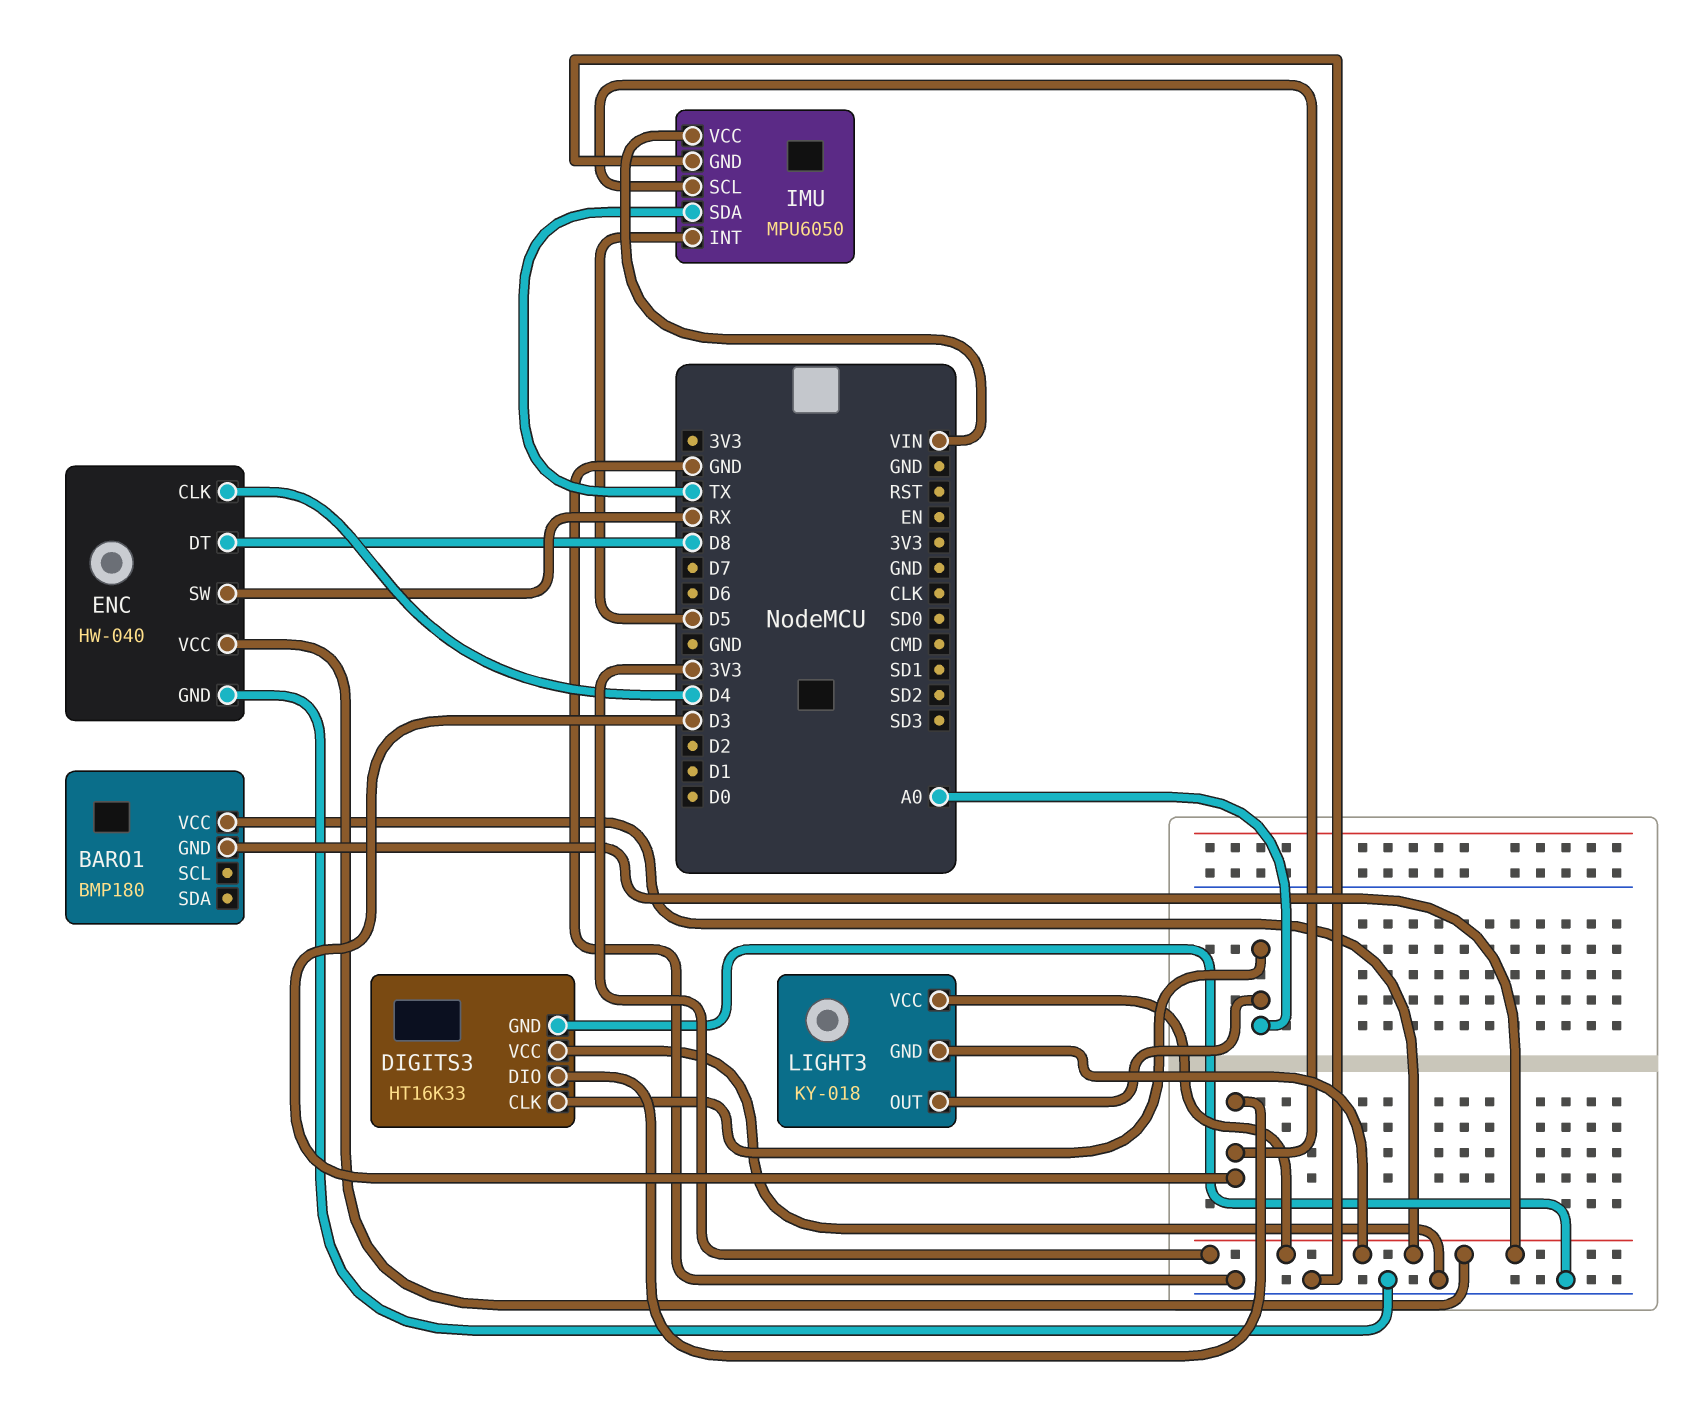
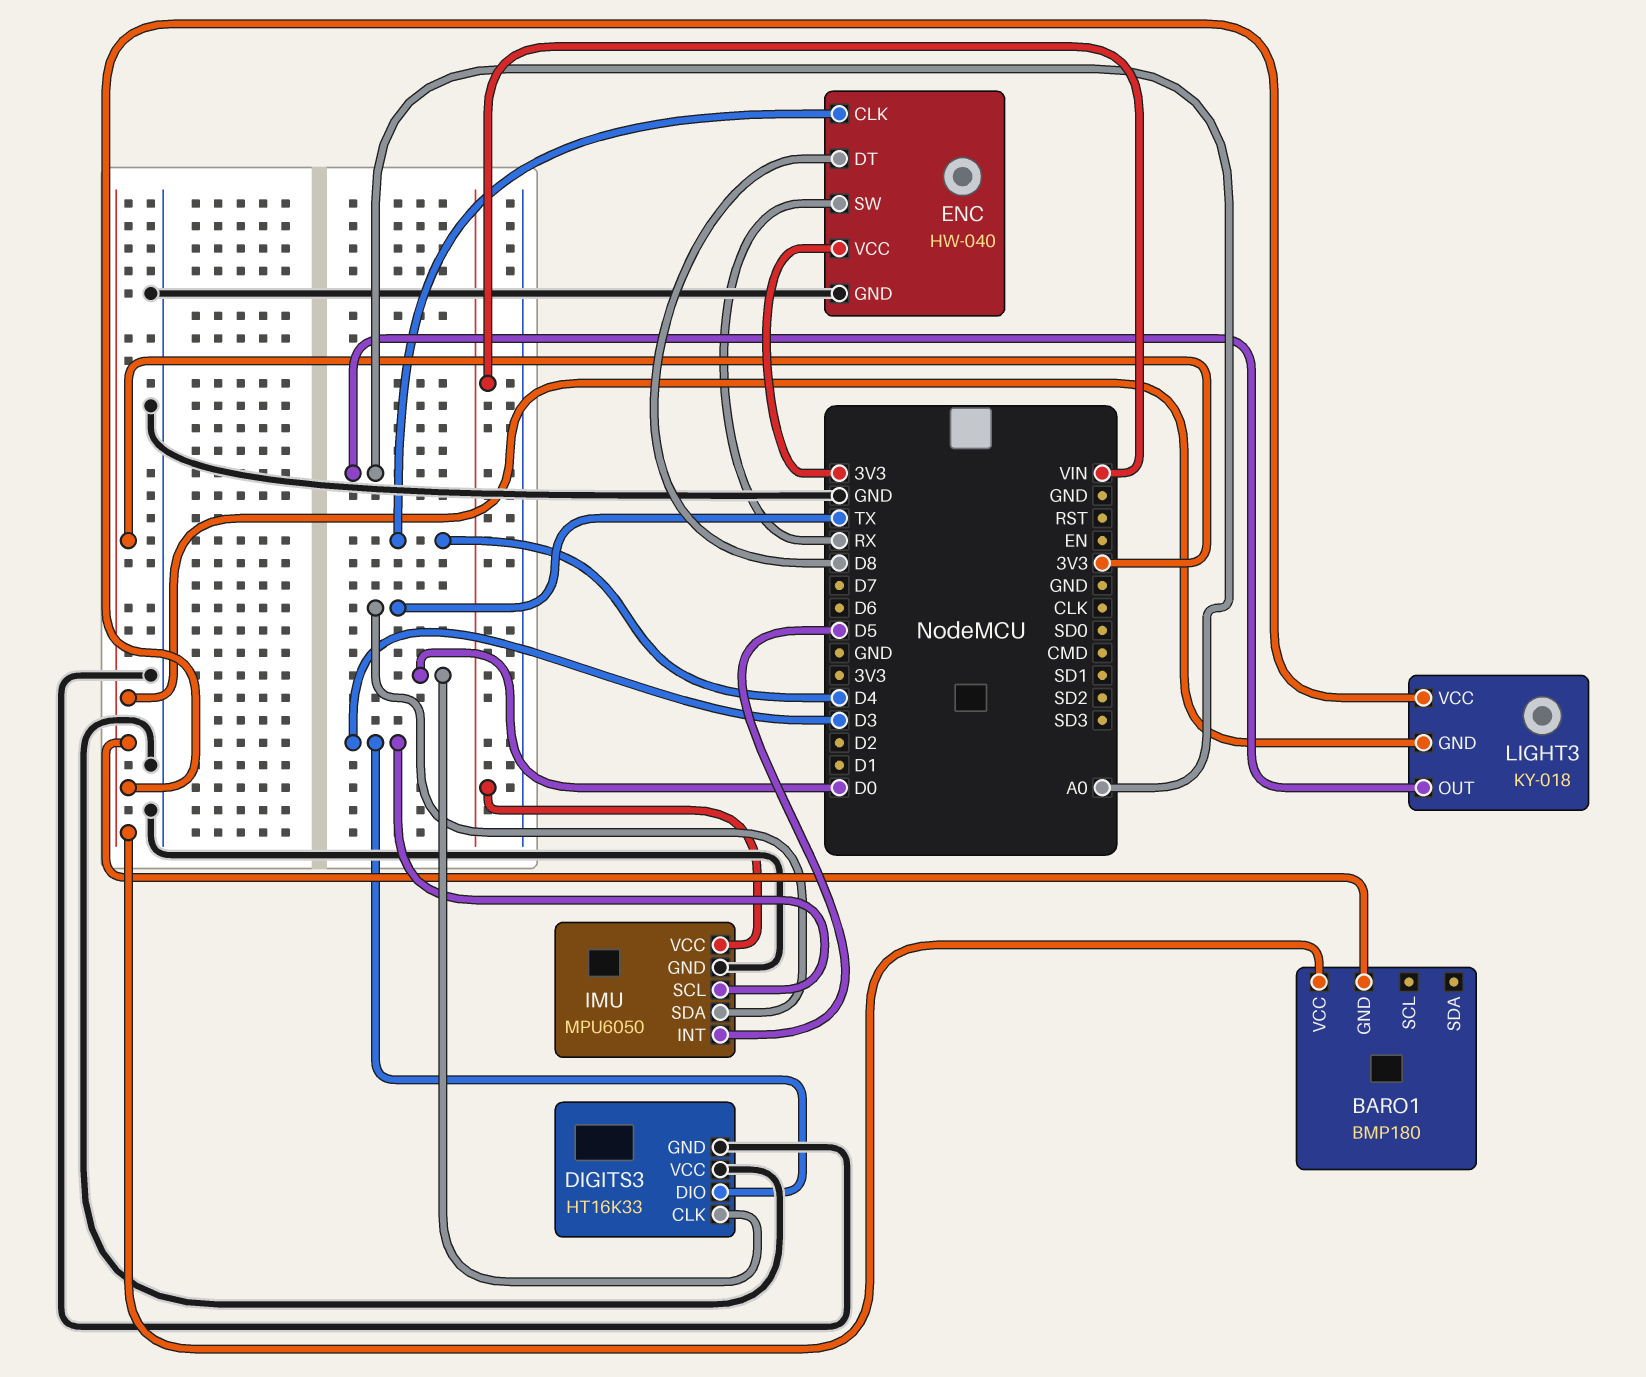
DIGITS3 pin CLK: A0 -> D0

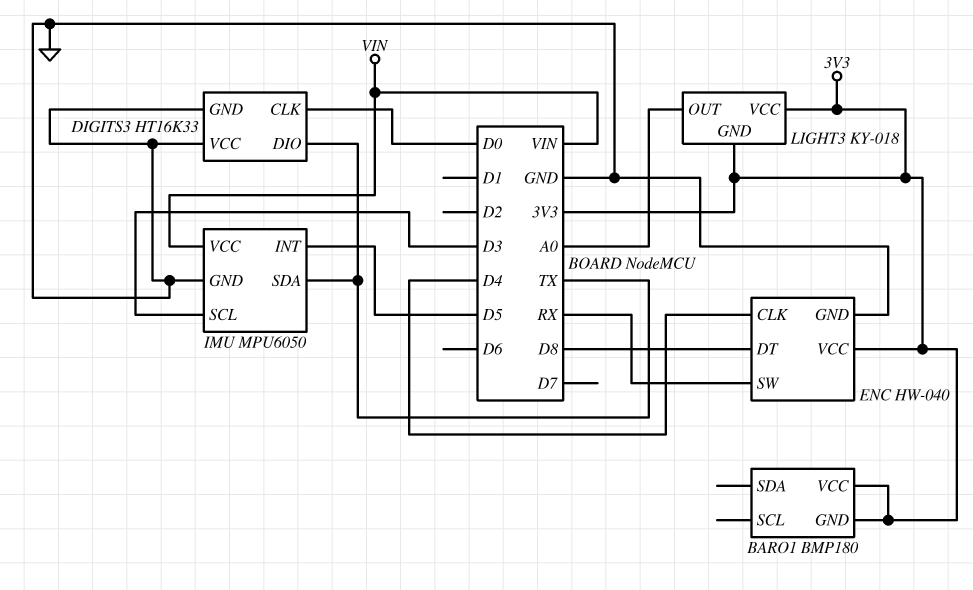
DIGITS3 pin DIO: D3 -> TX

